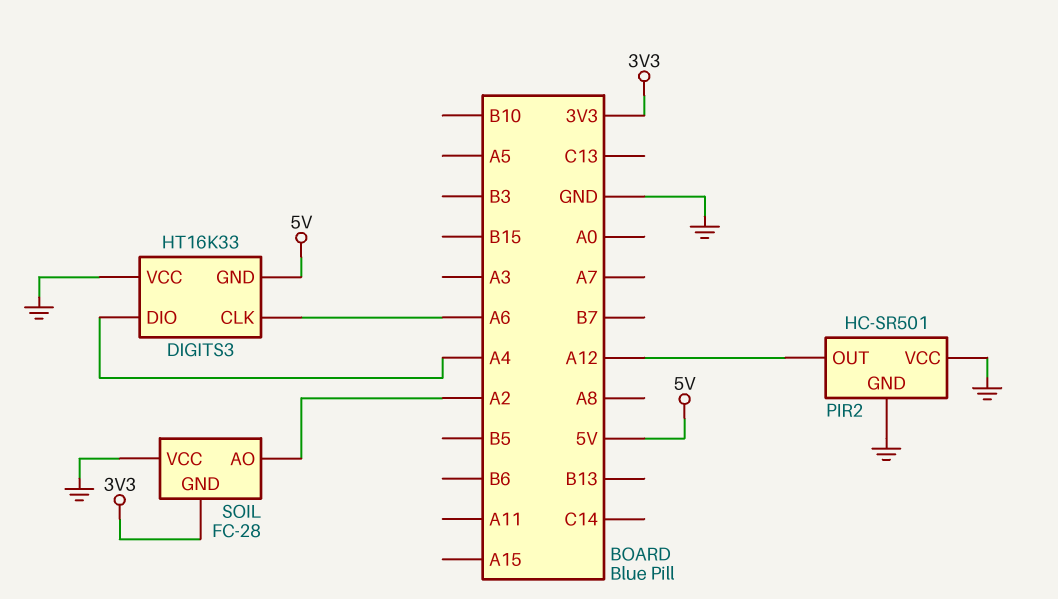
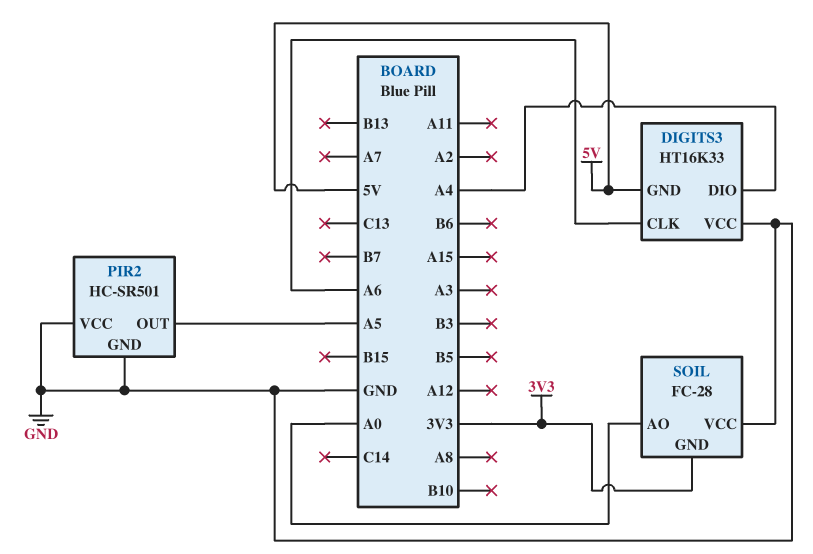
PIR2 pin OUT: A12 -> A5
SOIL pin AO: A2 -> A0

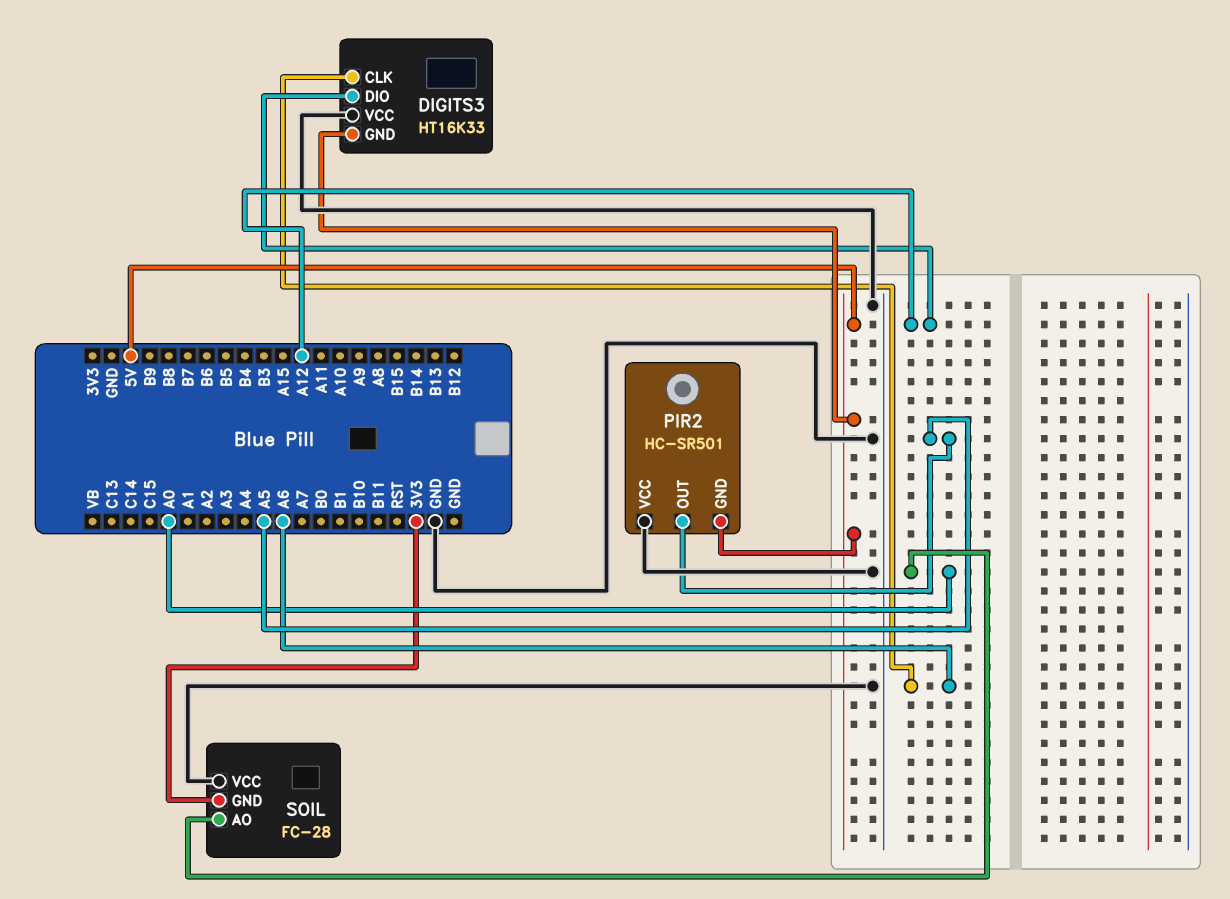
DIGITS3 pin DIO: A4 -> A12
PIR2 pin GND: GND -> 5V

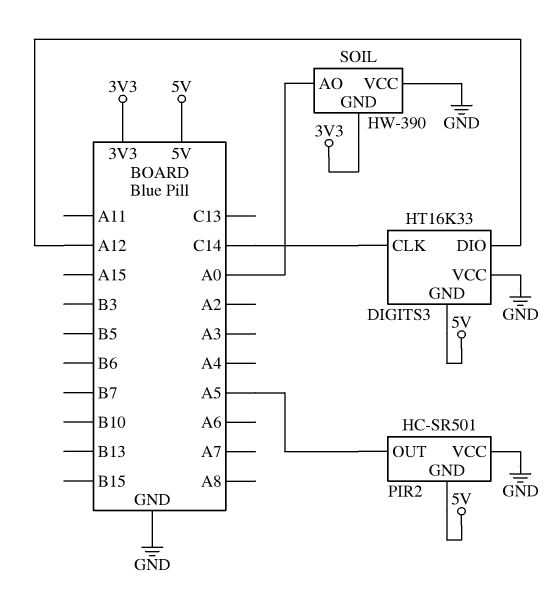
DIGITS3 pin CLK: A6 -> C14
SOIL: FC-28 -> HW-390

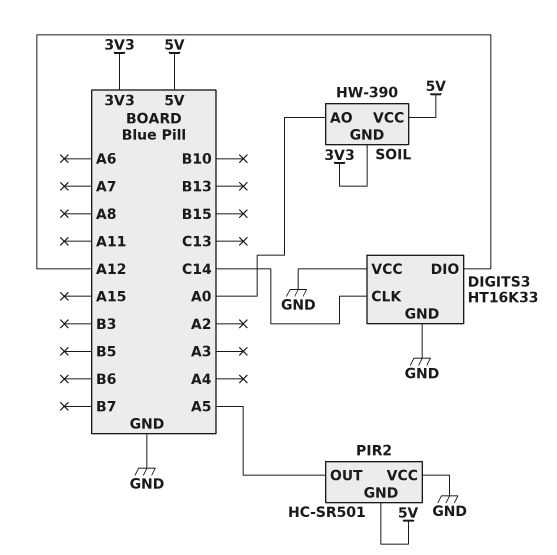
DIGITS3 pin GND: 5V -> GND
SOIL pin VCC: GND -> 5V

